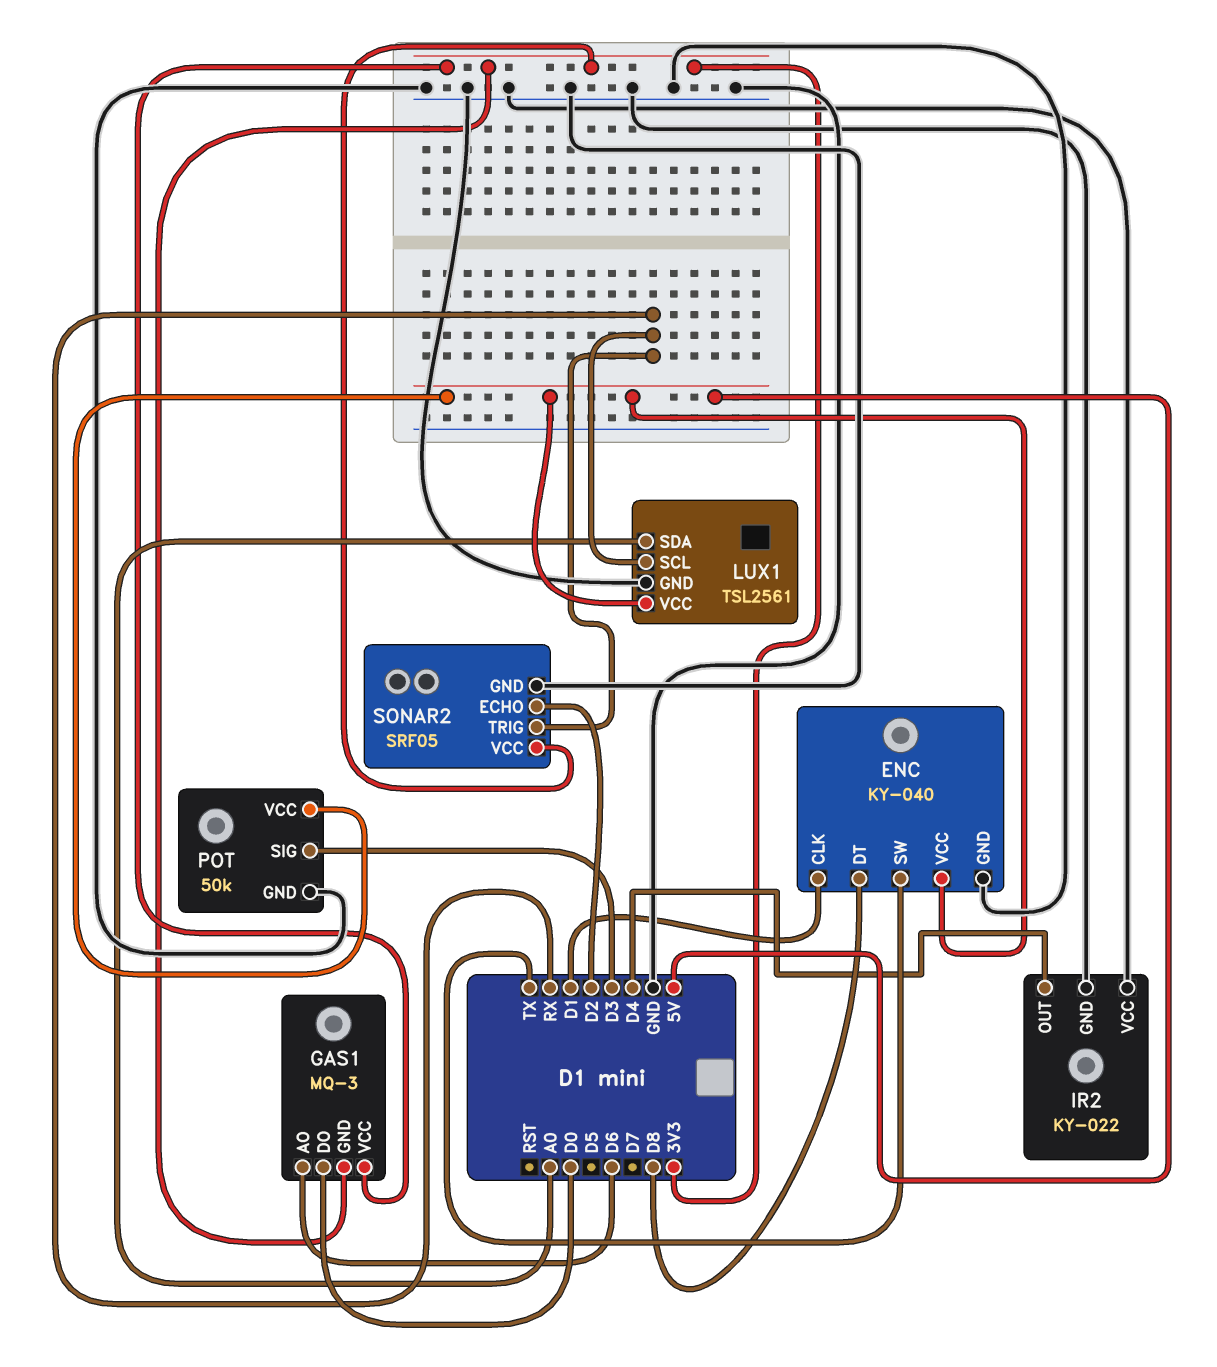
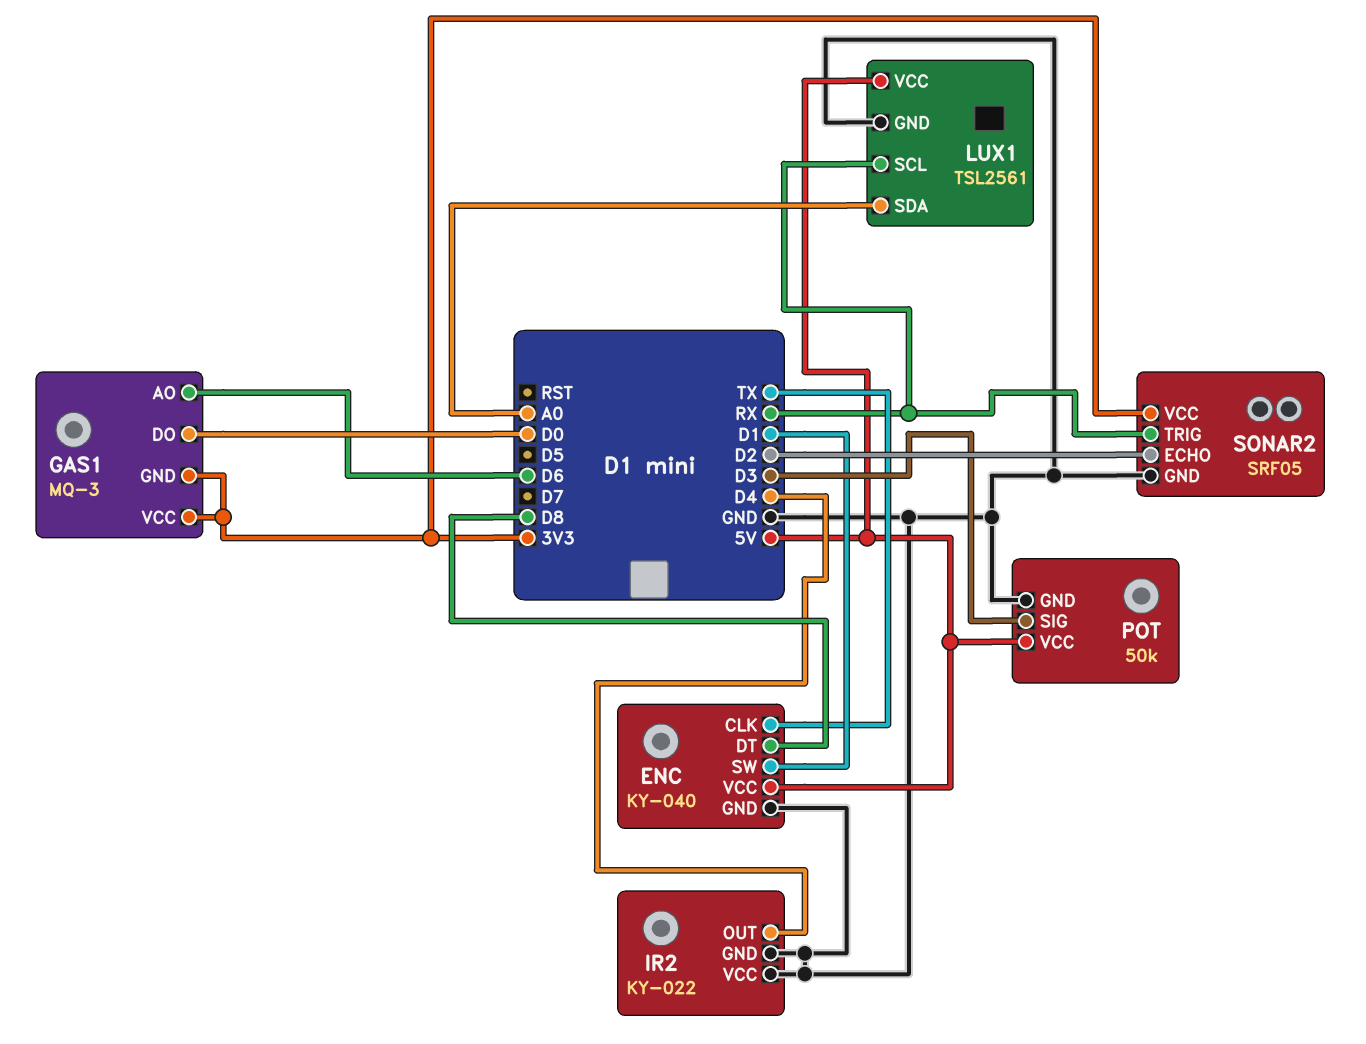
ENC pin CLK: D1 -> TX
ENC pin SW: TX -> D1

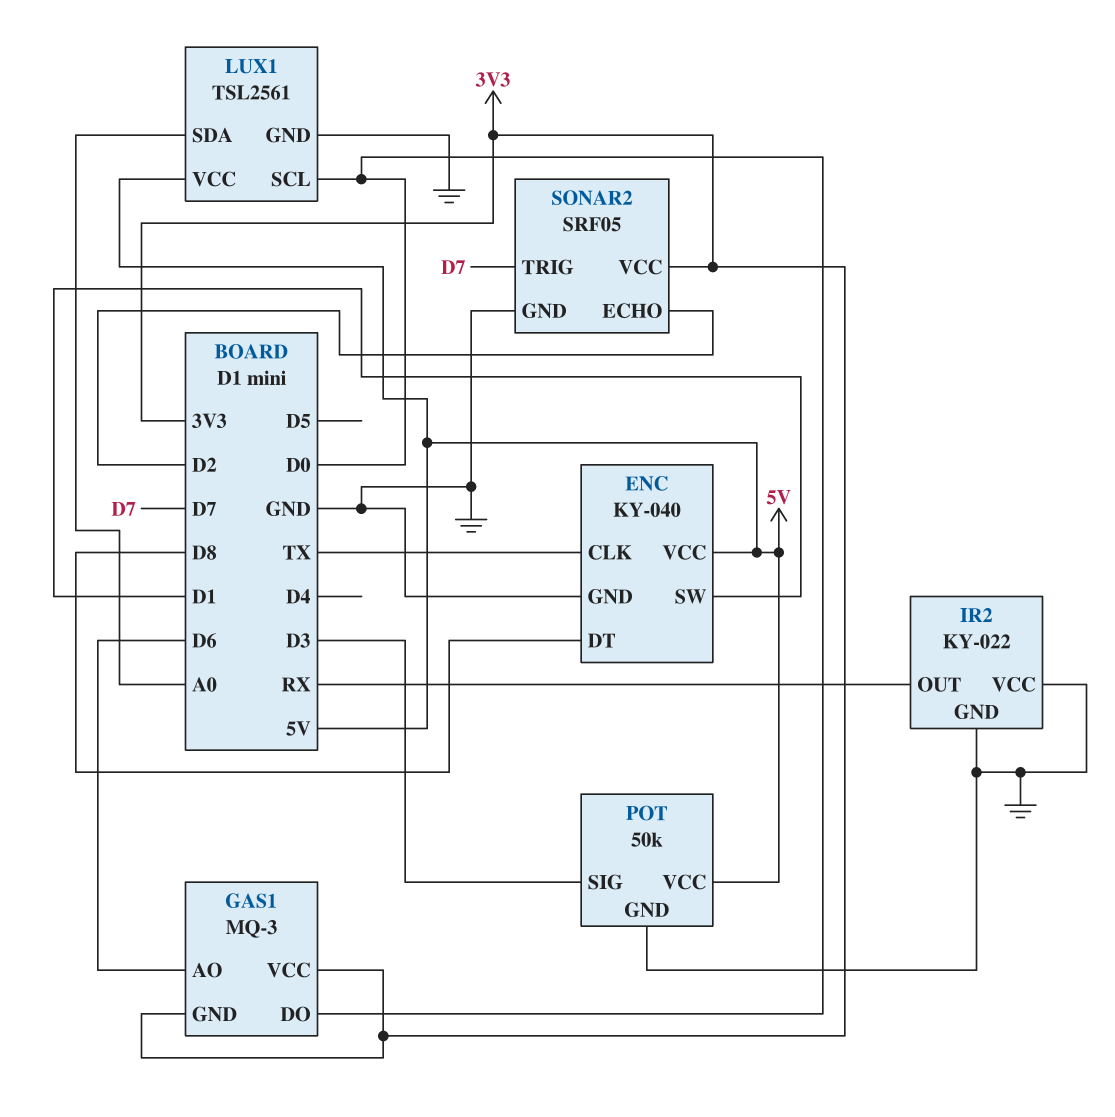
IR2 pin OUT: D4 -> RX
LUX1 pin SCL: RX -> D0
SONAR2 pin TRIG: RX -> D7

